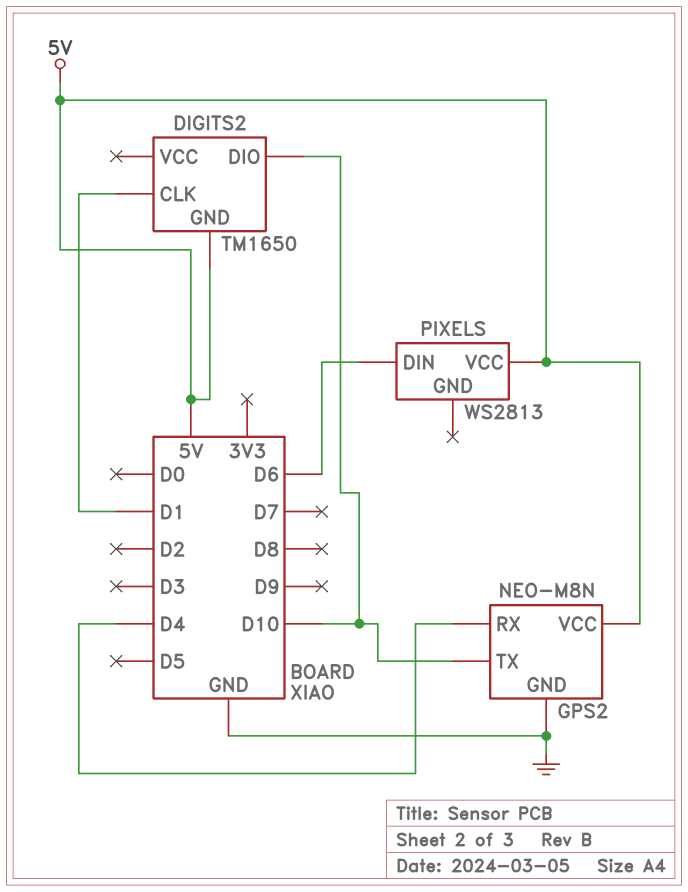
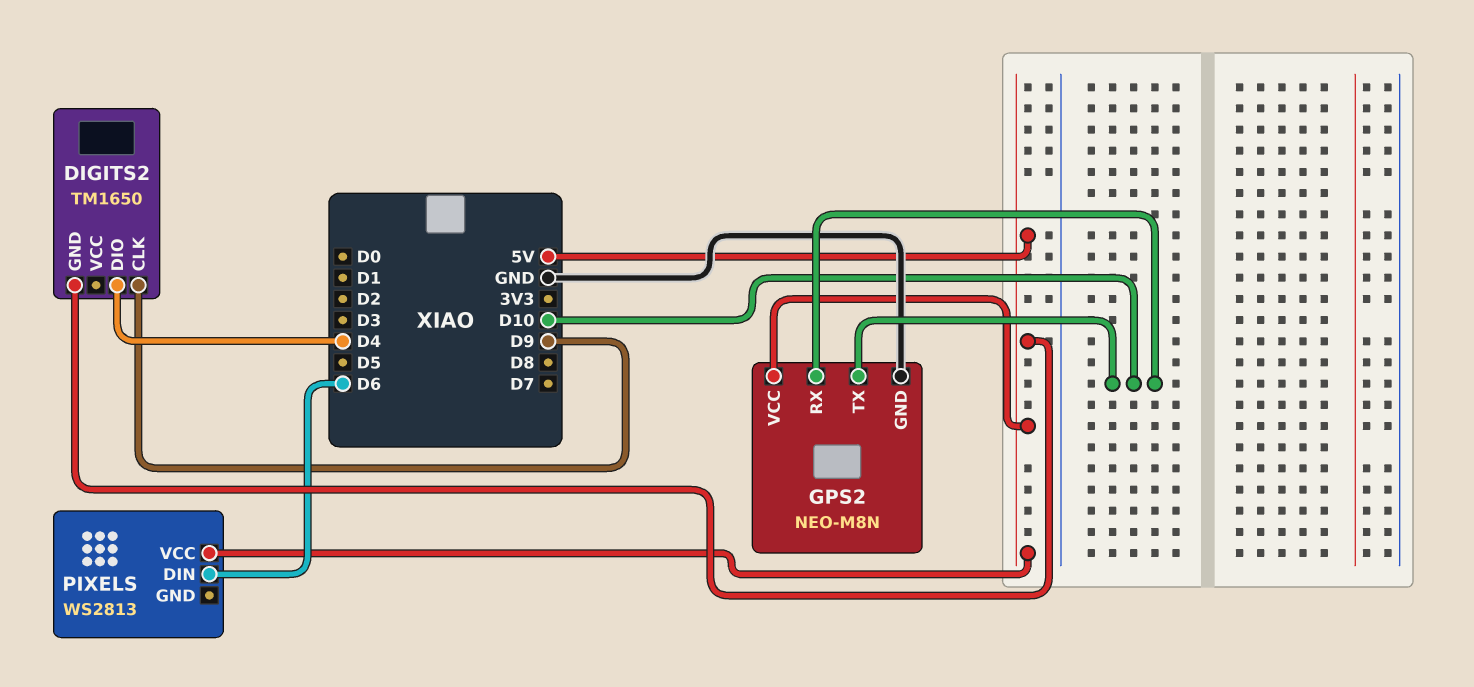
DIGITS2 pin CLK: D1 -> D9
DIGITS2 pin DIO: D10 -> D4
GPS2 pin RX: D4 -> D10

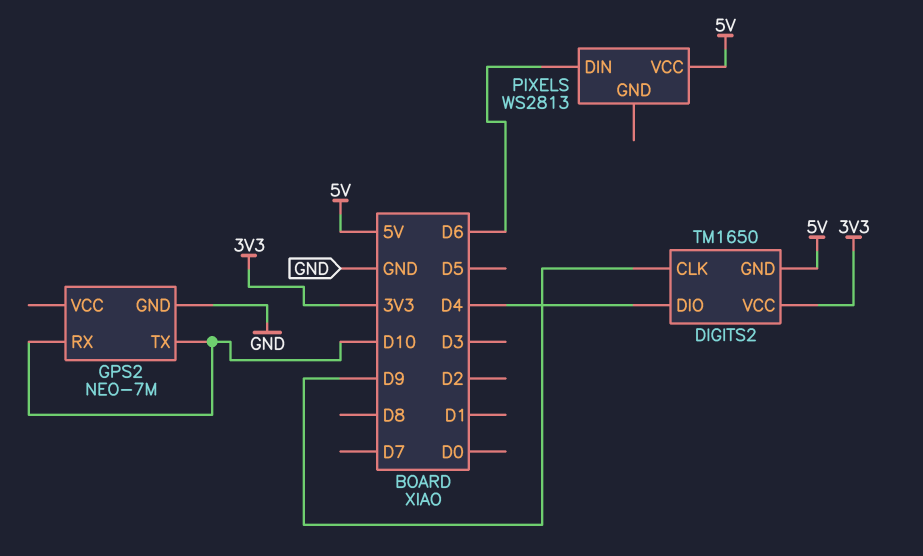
DIGITS2 pin VCC: none -> 3V3
GPS2: NEO-M8N -> NEO-7M
GPS2 pin VCC: 5V -> none

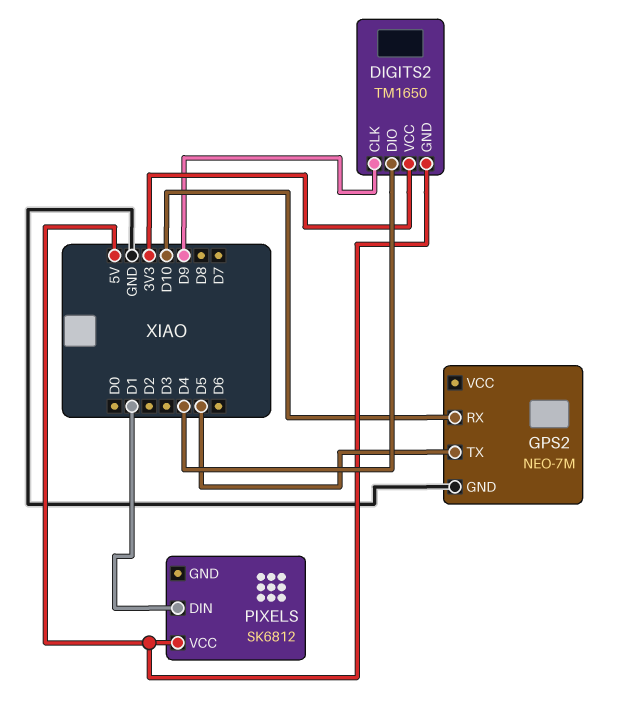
GPS2 pin TX: D10 -> D5
PIXELS: WS2813 -> SK6812
PIXELS pin DIN: D6 -> D1

